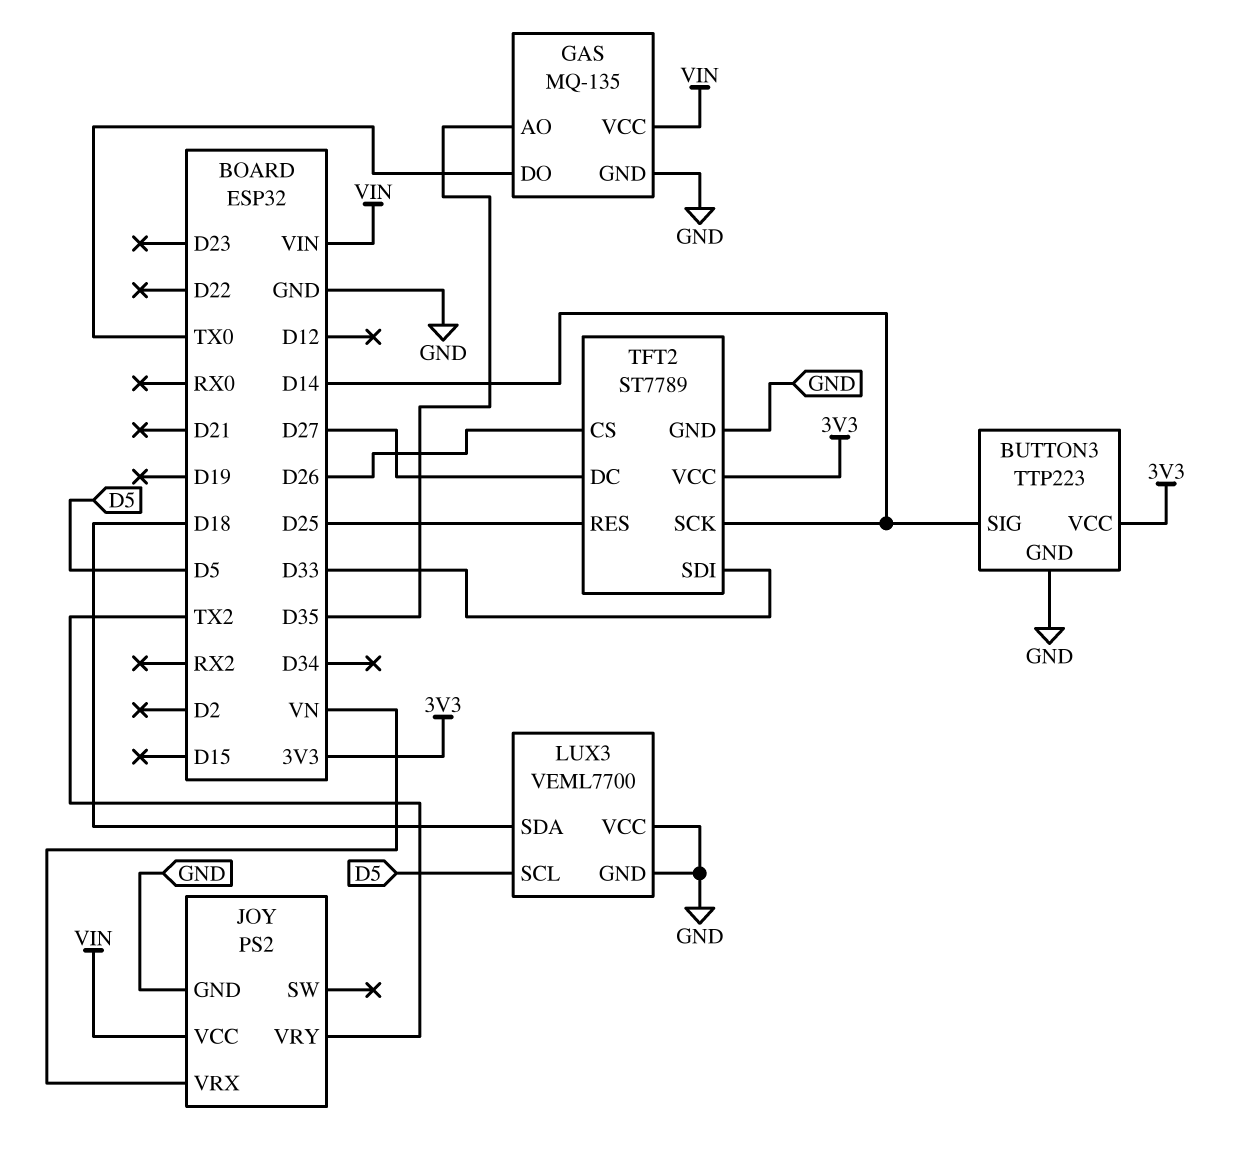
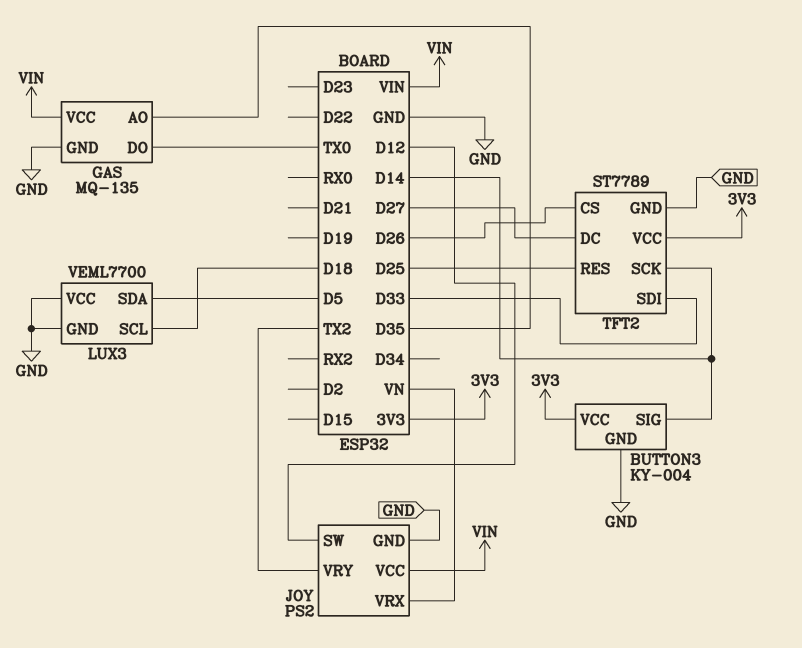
BUTTON3: TTP223 -> KY-004
JOY pin SW: none -> D12
LUX3 pin SCL: D5 -> D18
LUX3 pin SDA: D18 -> D5

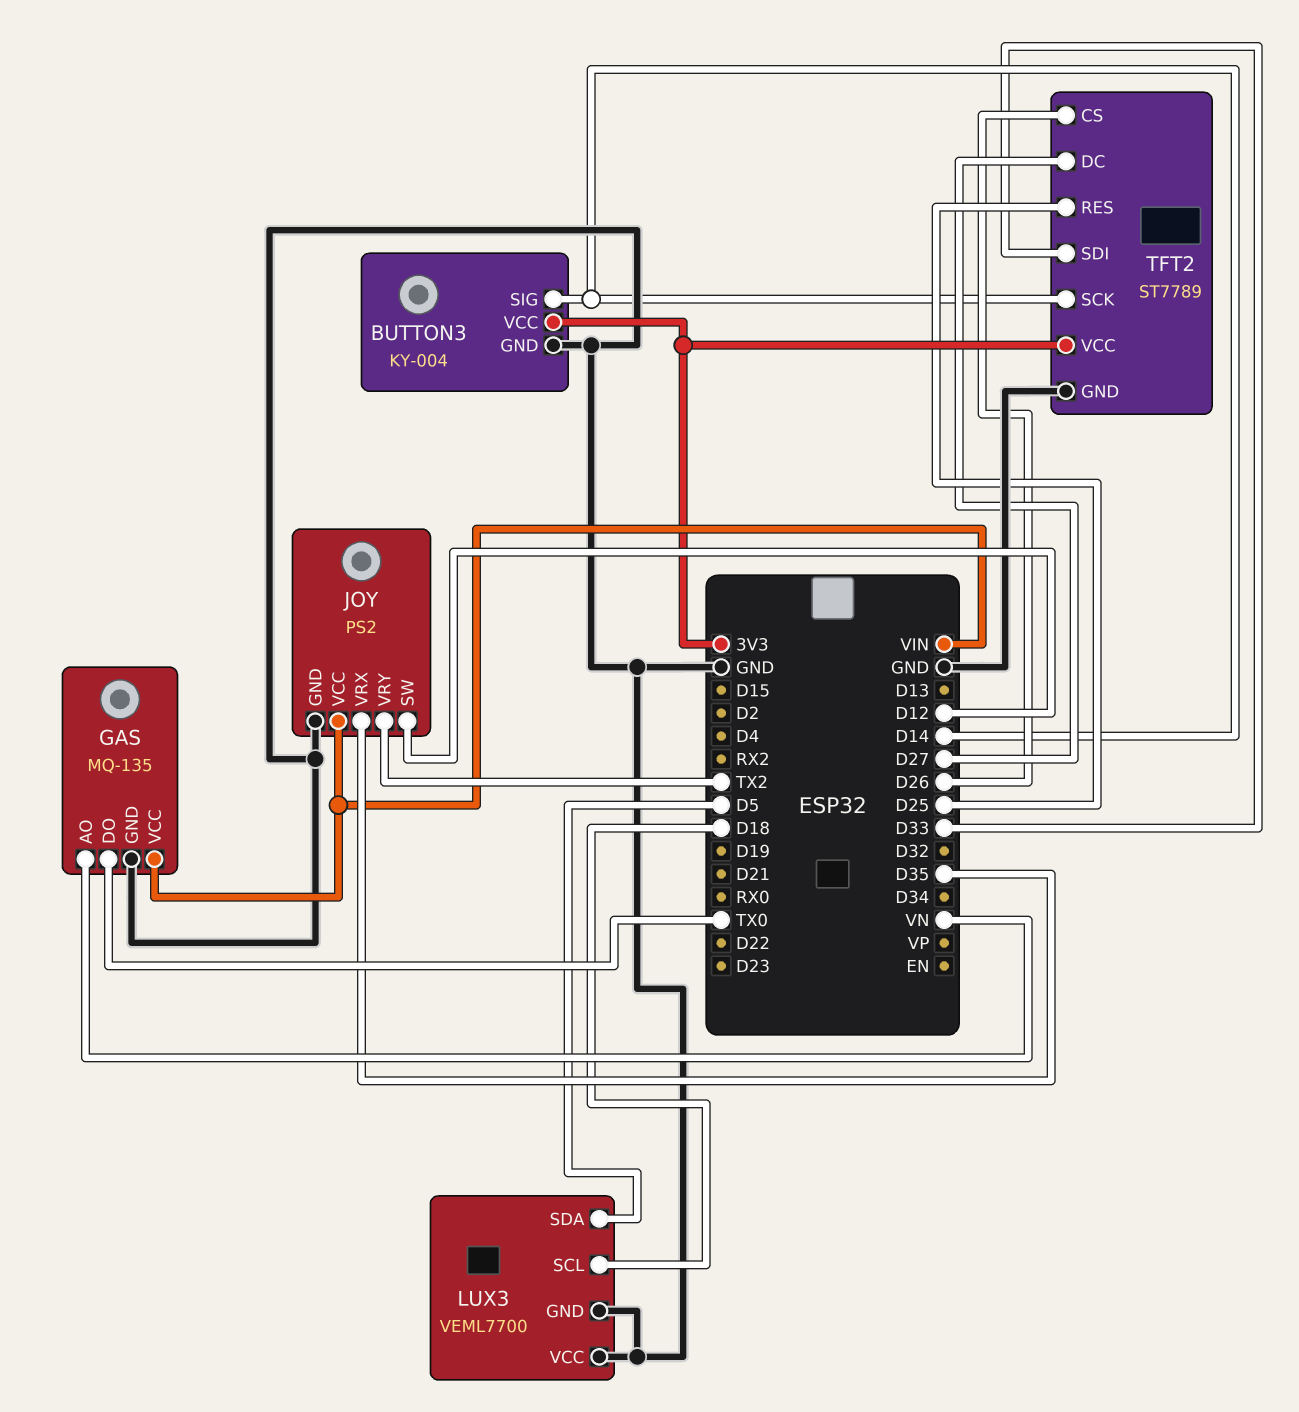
GAS pin AO: D35 -> VN
JOY pin VRX: VN -> D35

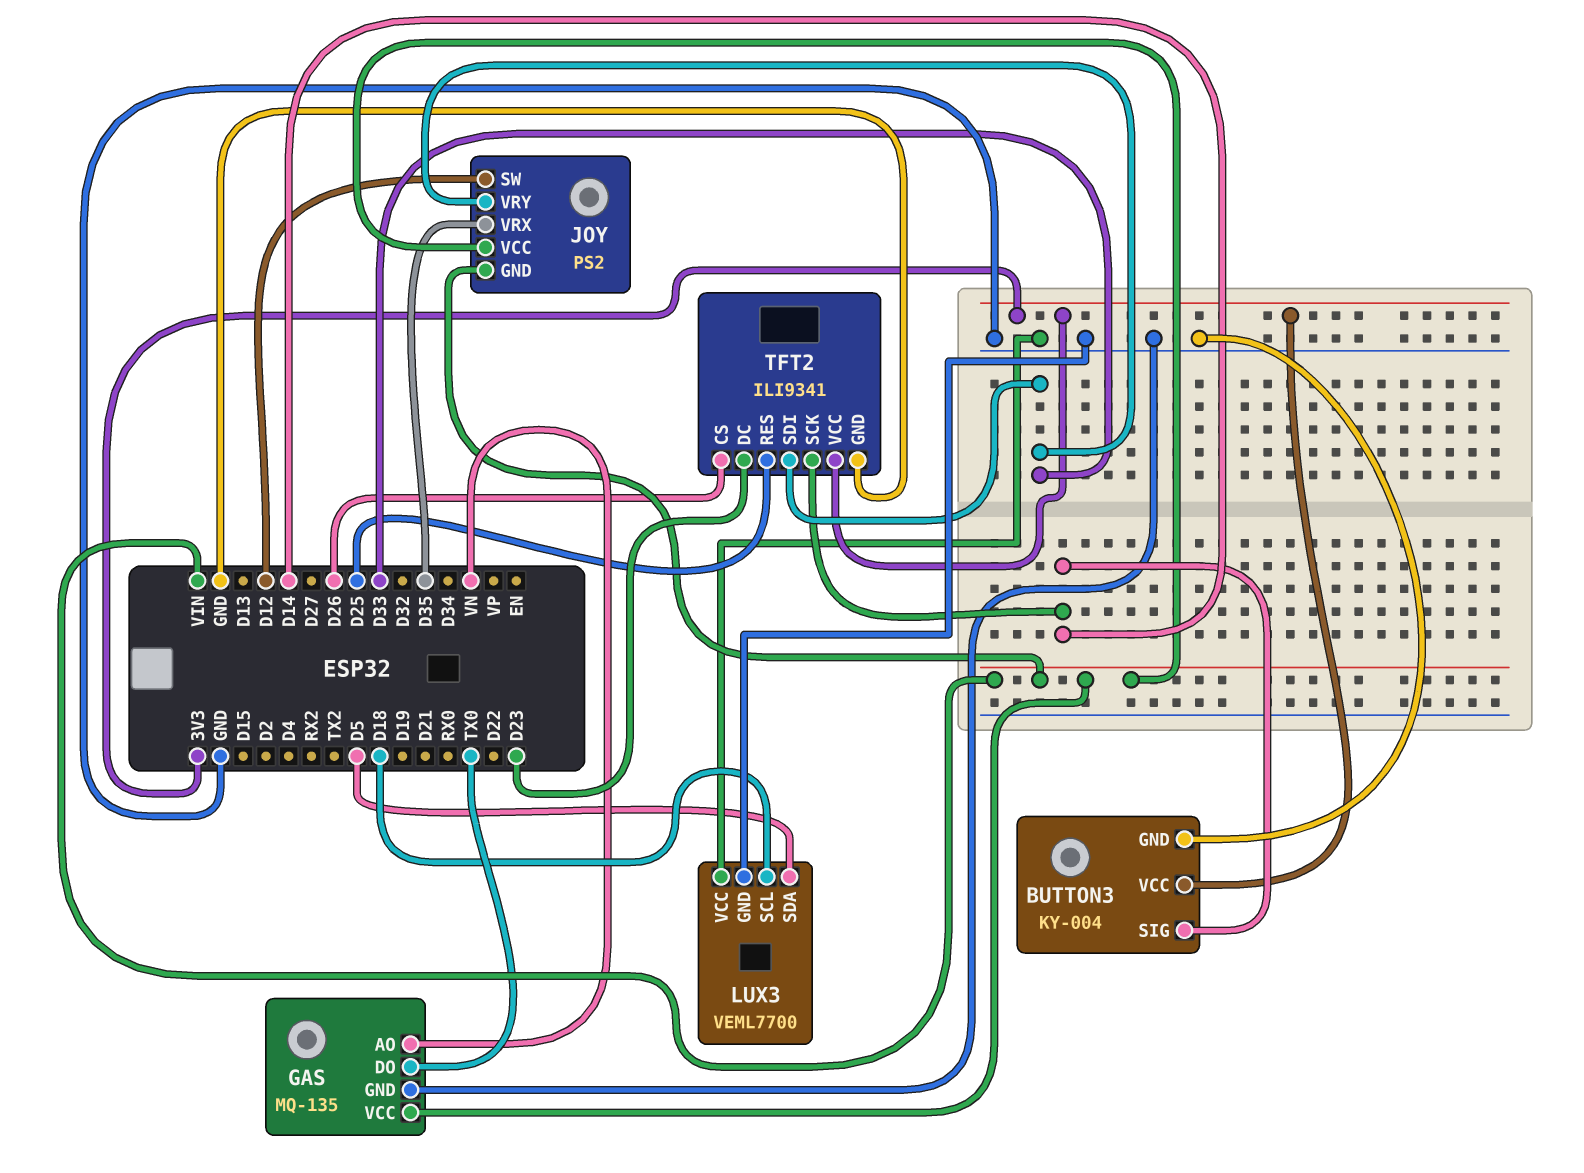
JOY pin GND: GND -> VIN
JOY pin VRY: TX2 -> D33
TFT2: ST7789 -> ILI9341
TFT2 pin DC: D27 -> D23

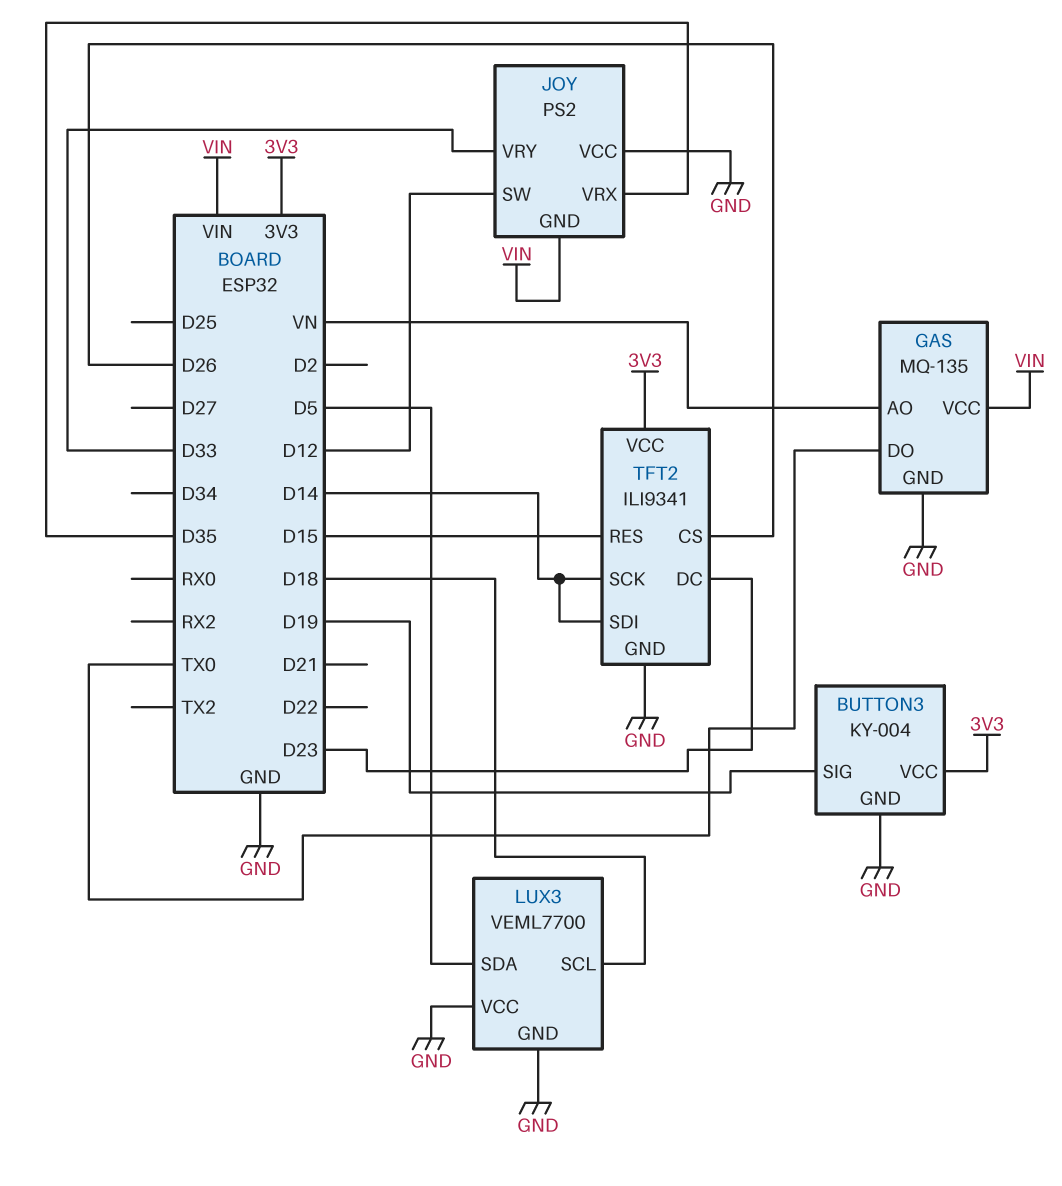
BUTTON3 pin SIG: D14 -> D19
JOY pin VCC: VIN -> GND
TFT2 pin RES: D25 -> D15
TFT2 pin SDI: D33 -> D14

